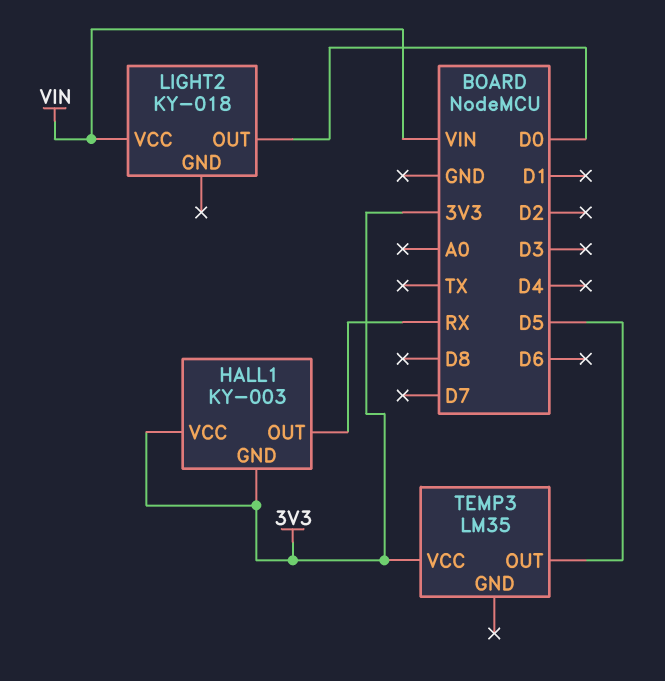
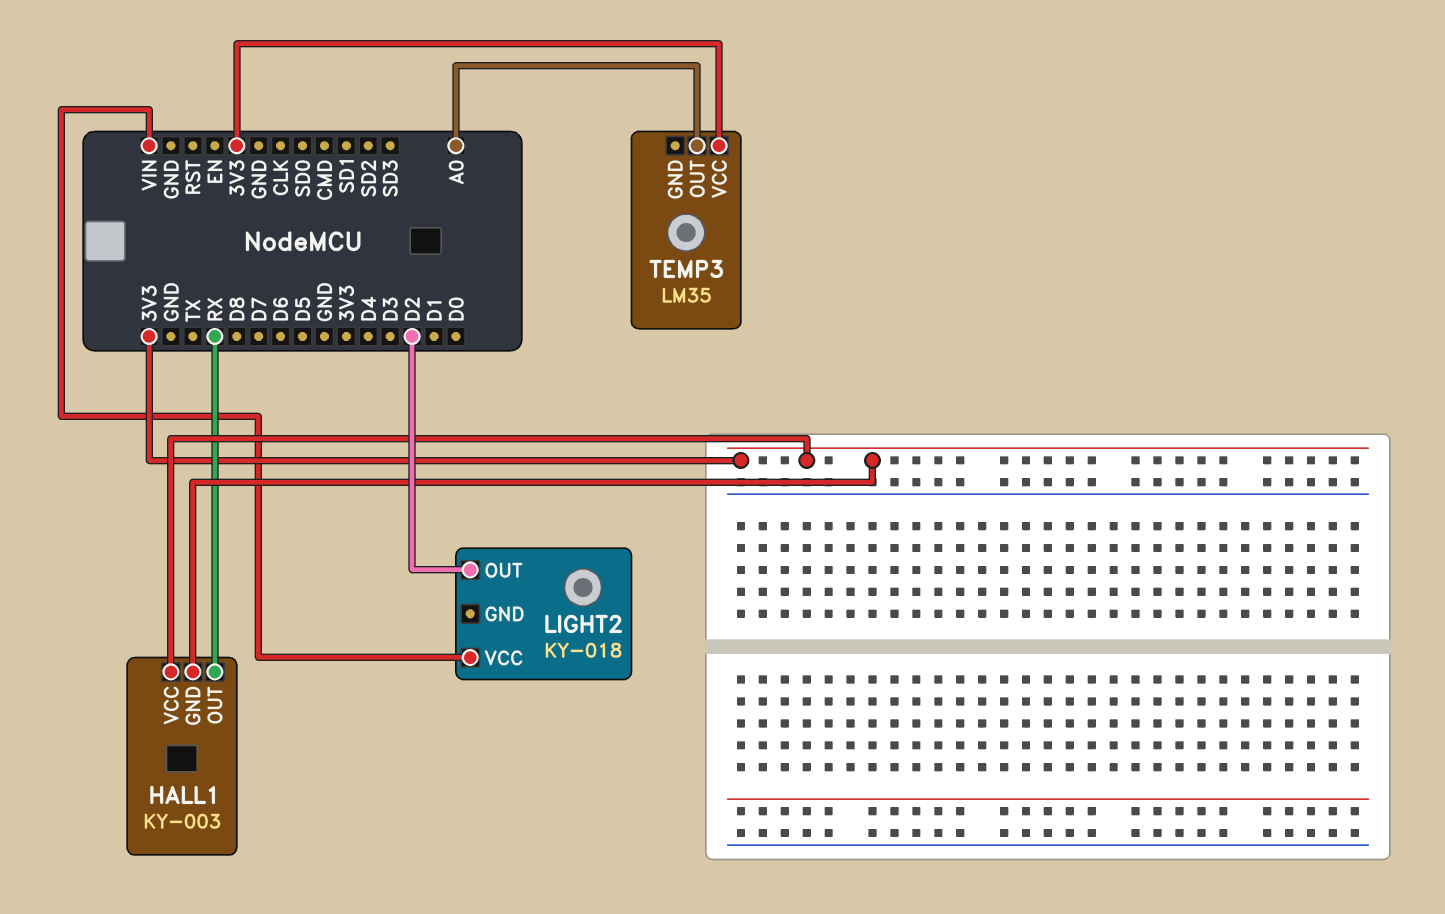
LIGHT2 pin OUT: D0 -> D2
TEMP3 pin OUT: D5 -> A0

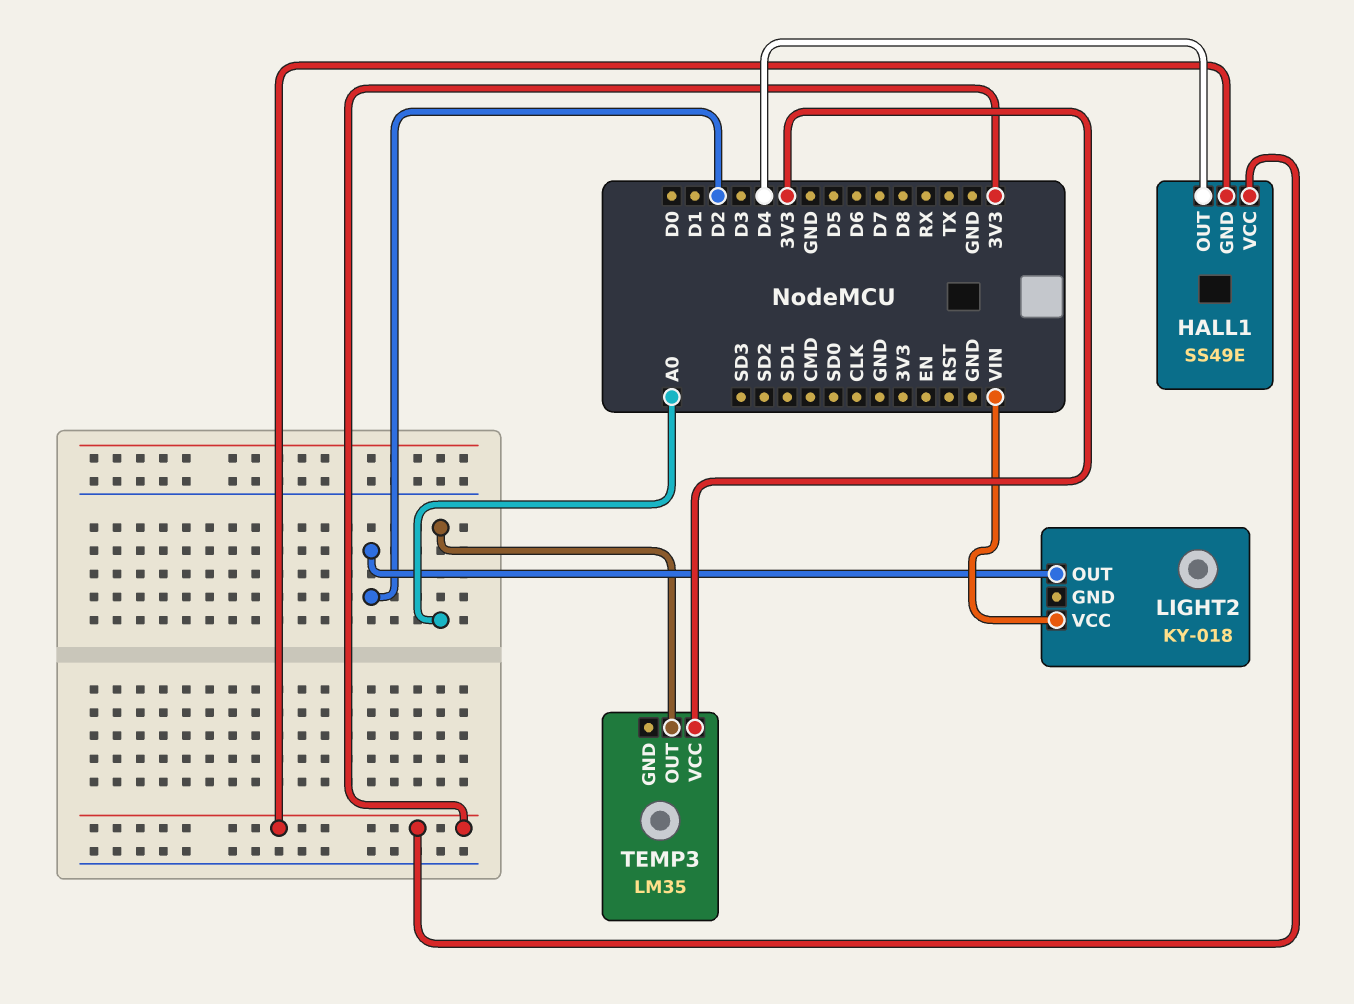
HALL1: KY-003 -> SS49E
HALL1 pin OUT: RX -> D4

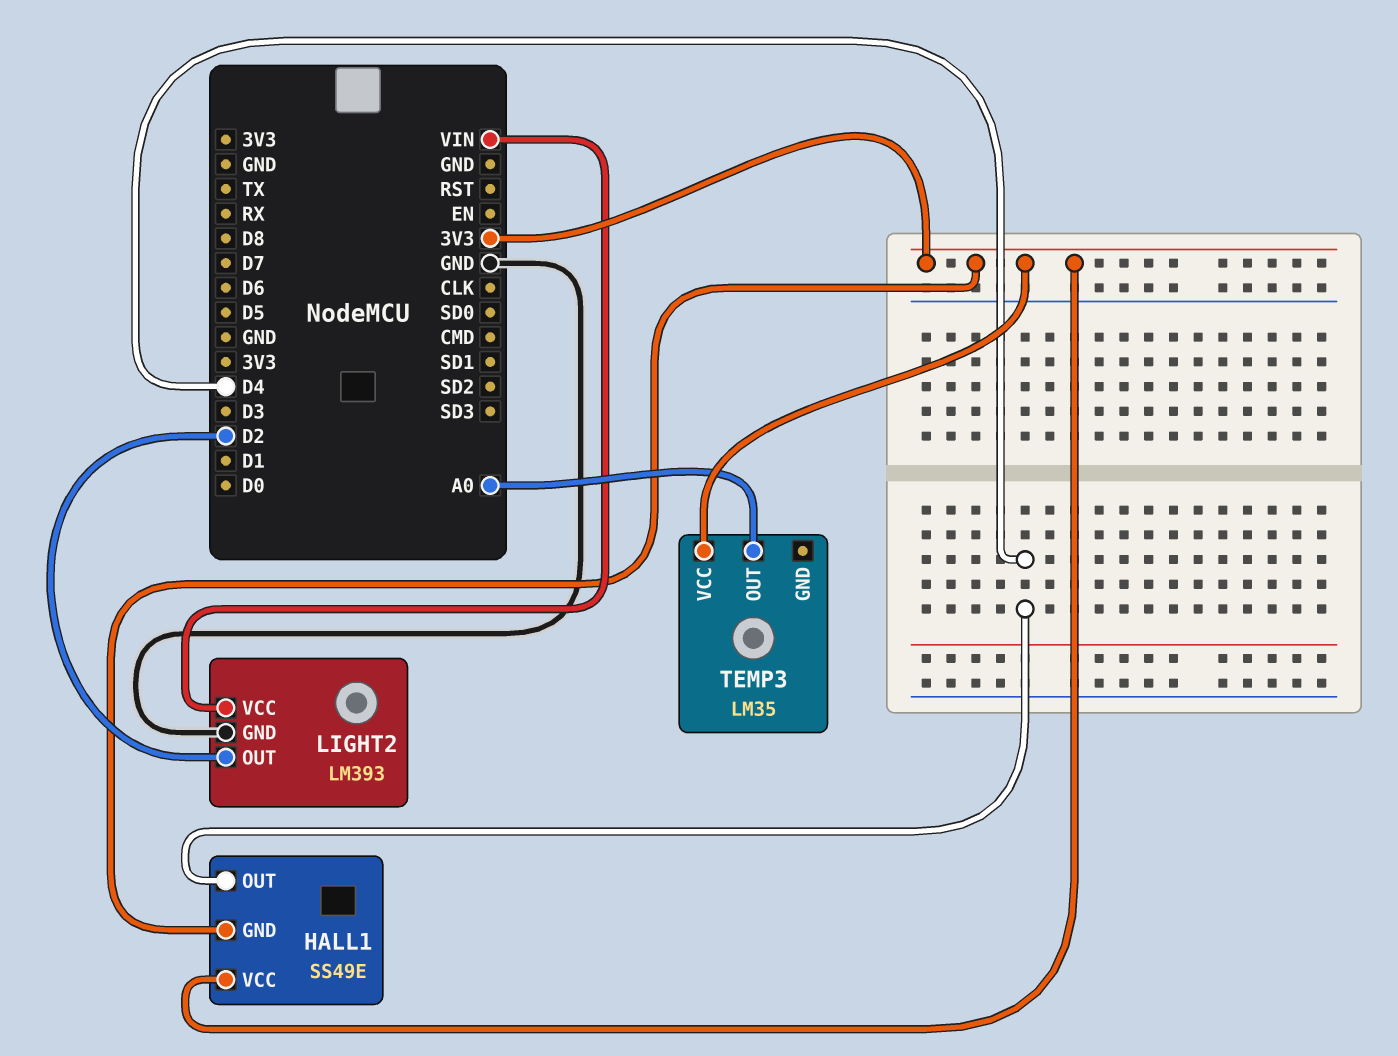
LIGHT2: KY-018 -> LM393
LIGHT2 pin GND: none -> GND

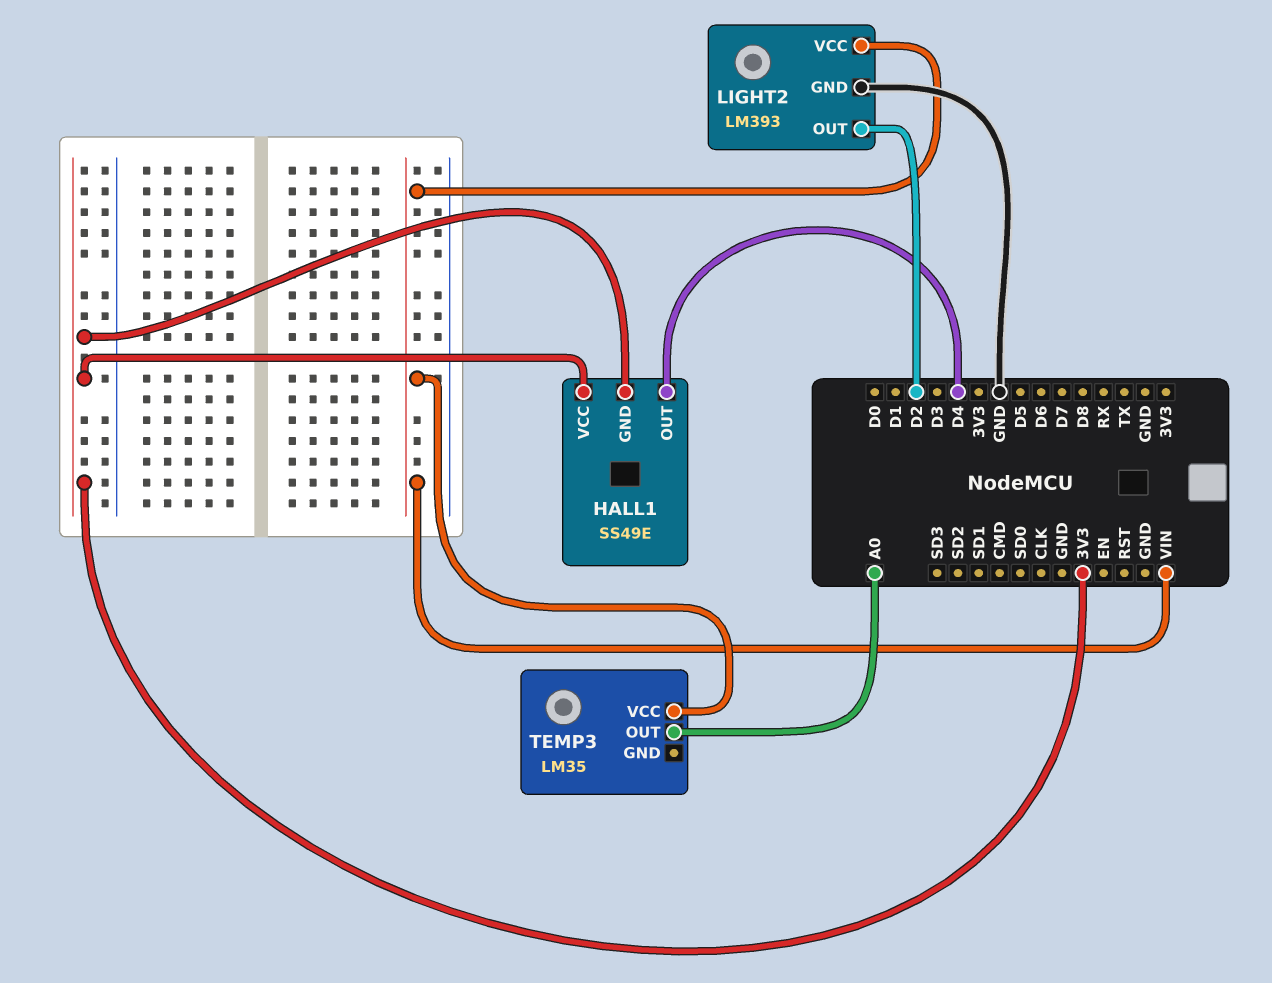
TEMP3 pin VCC: 3V3 -> VIN

